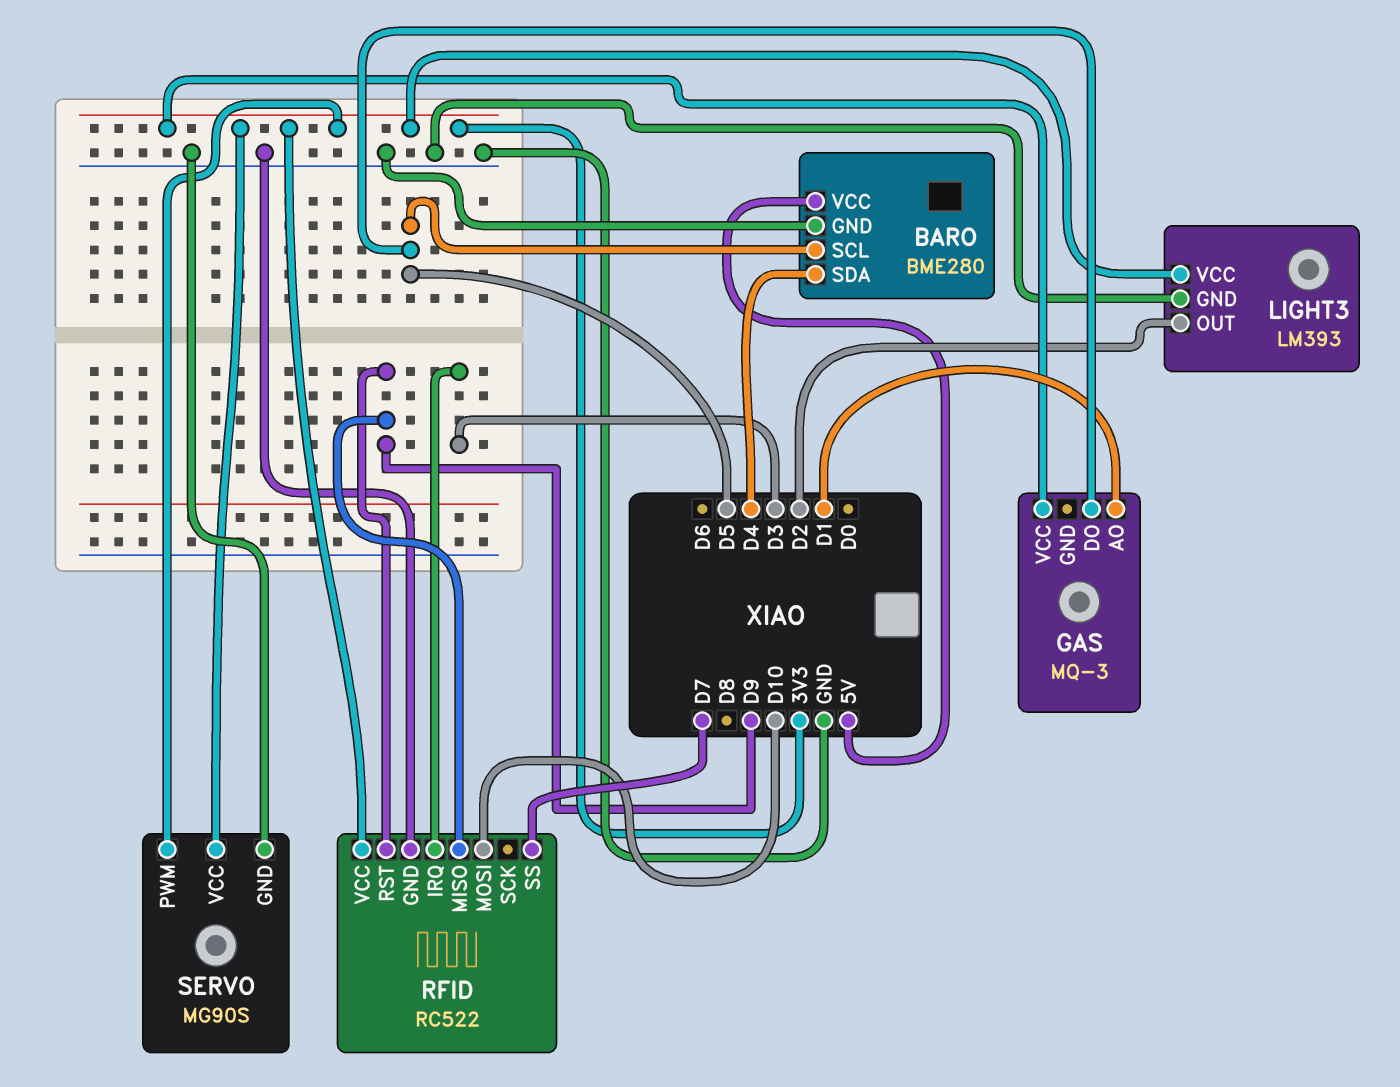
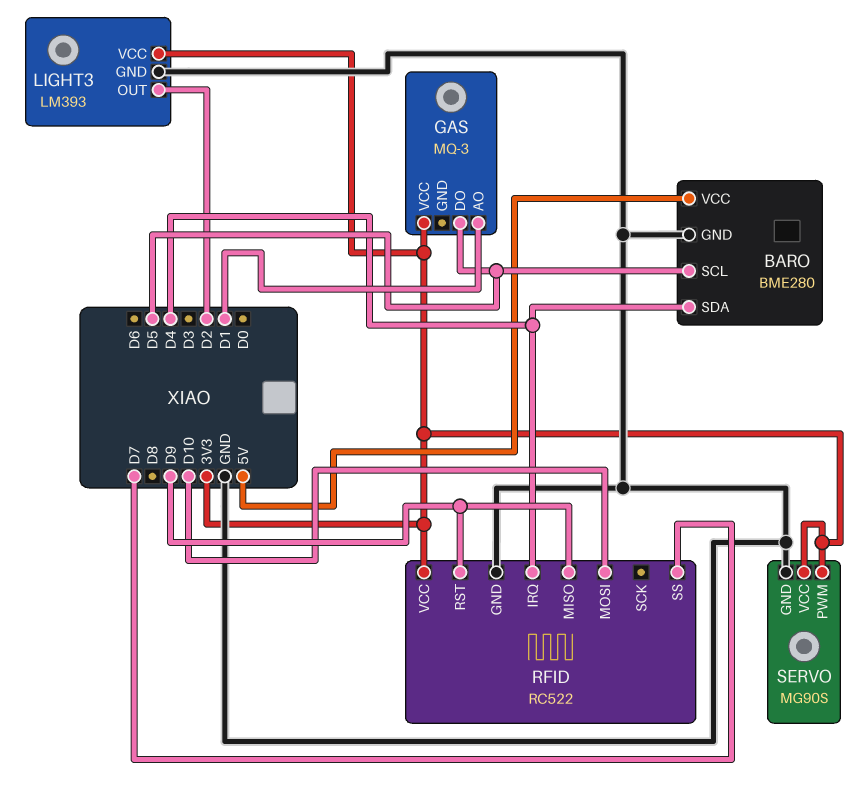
RFID pin IRQ: D3 -> D4

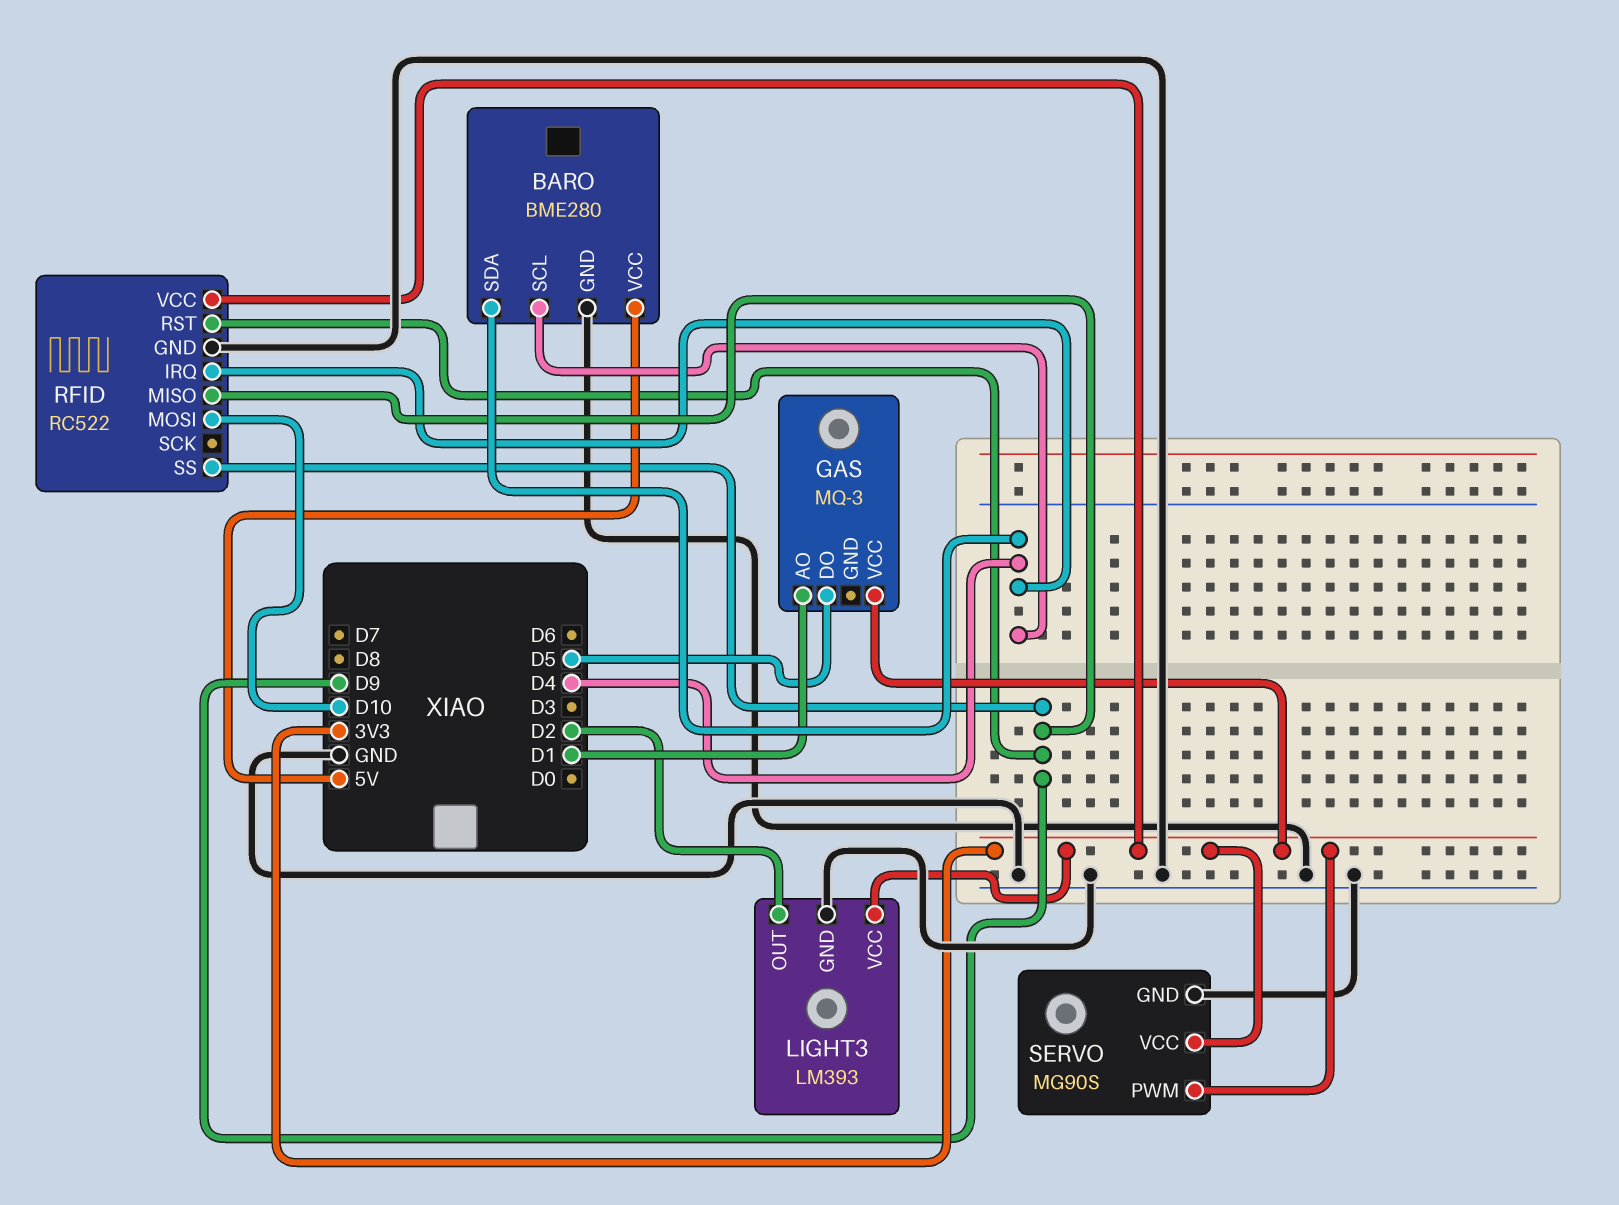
BARO pin SCL: D5 -> D4
RFID pin SS: D7 -> D9

